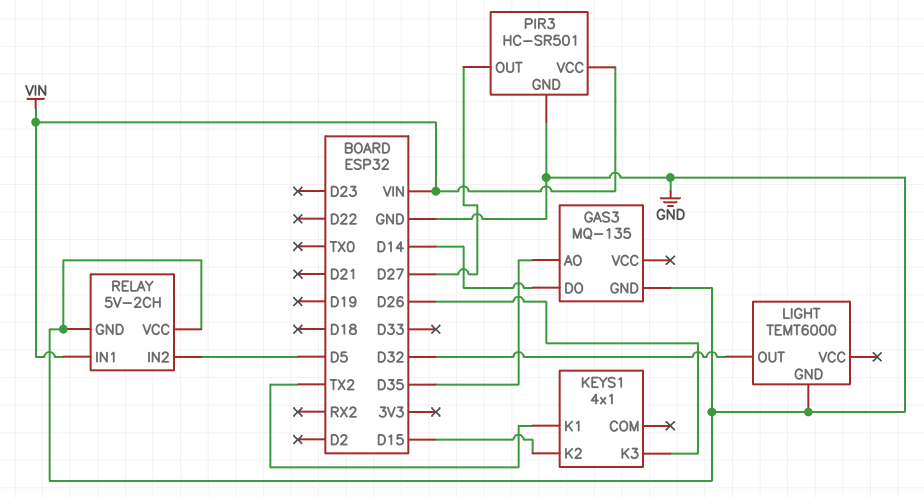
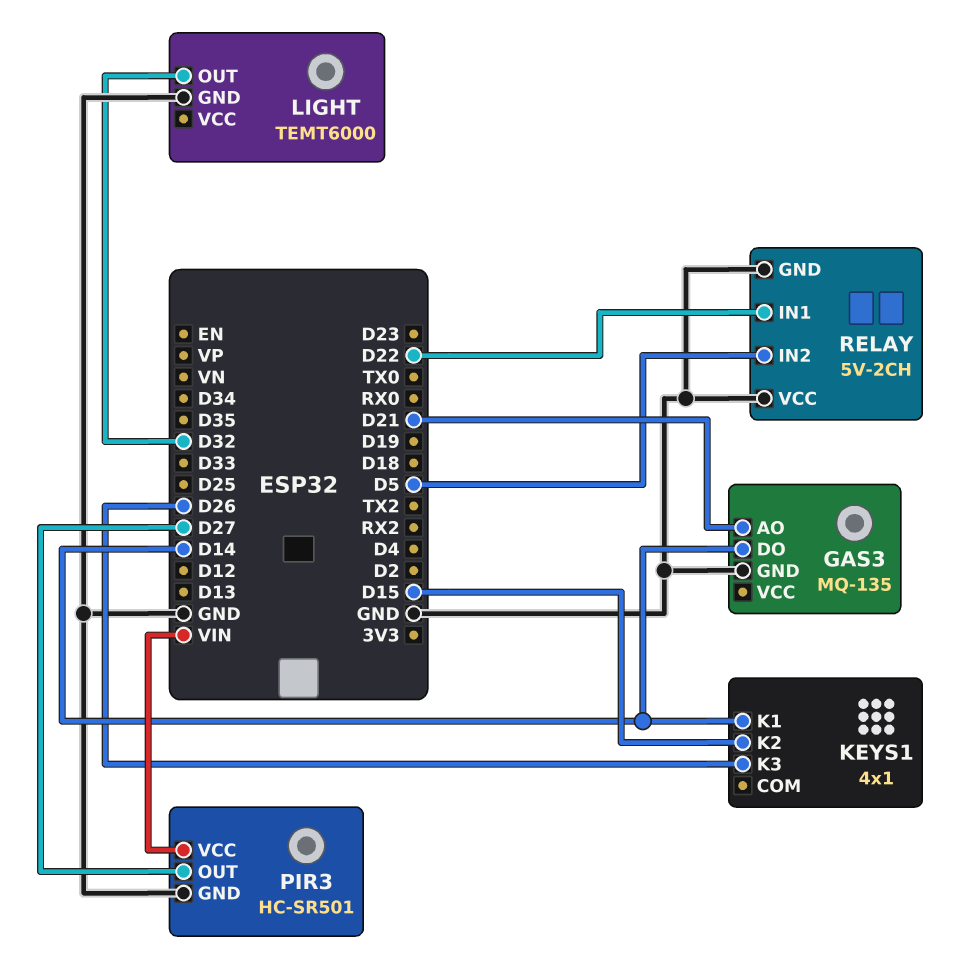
GAS3 pin AO: D35 -> D21
KEYS1 pin K1: TX2 -> D14
RELAY pin IN1: VIN -> D22

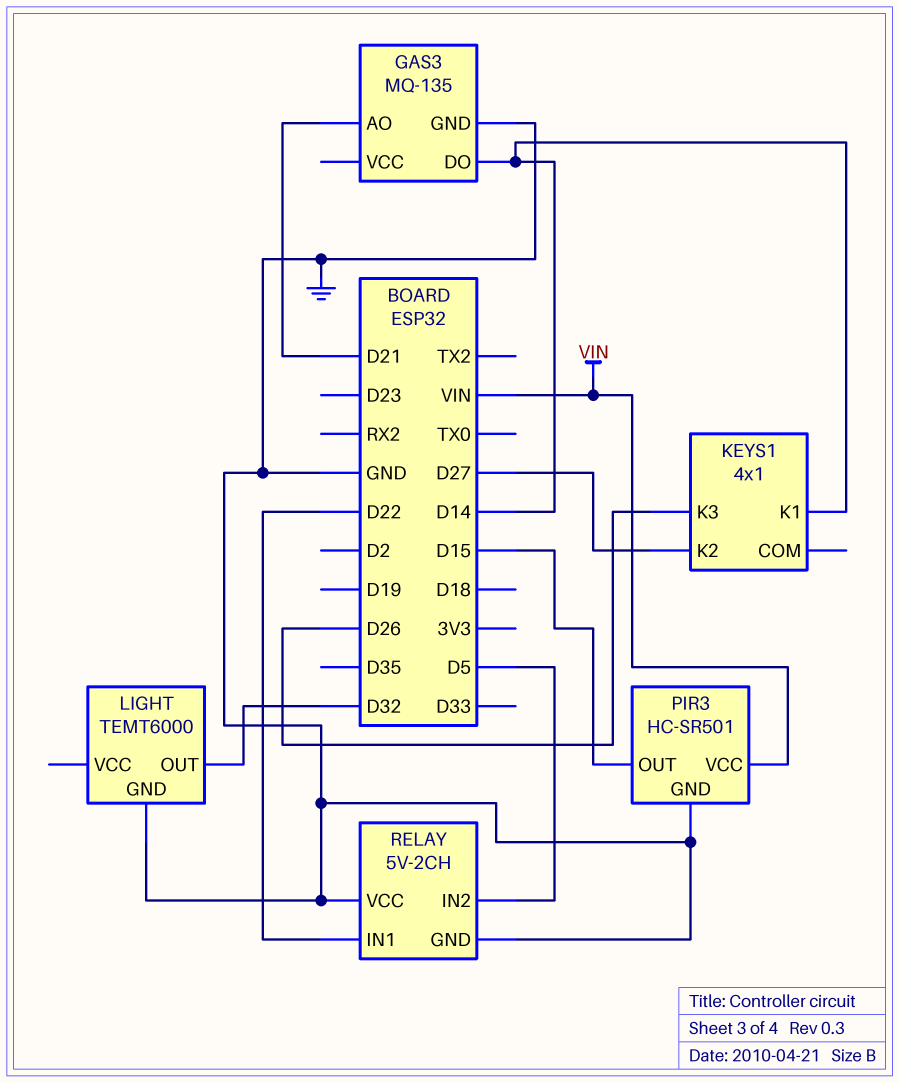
KEYS1 pin K2: D15 -> D27
PIR3 pin OUT: D27 -> D15

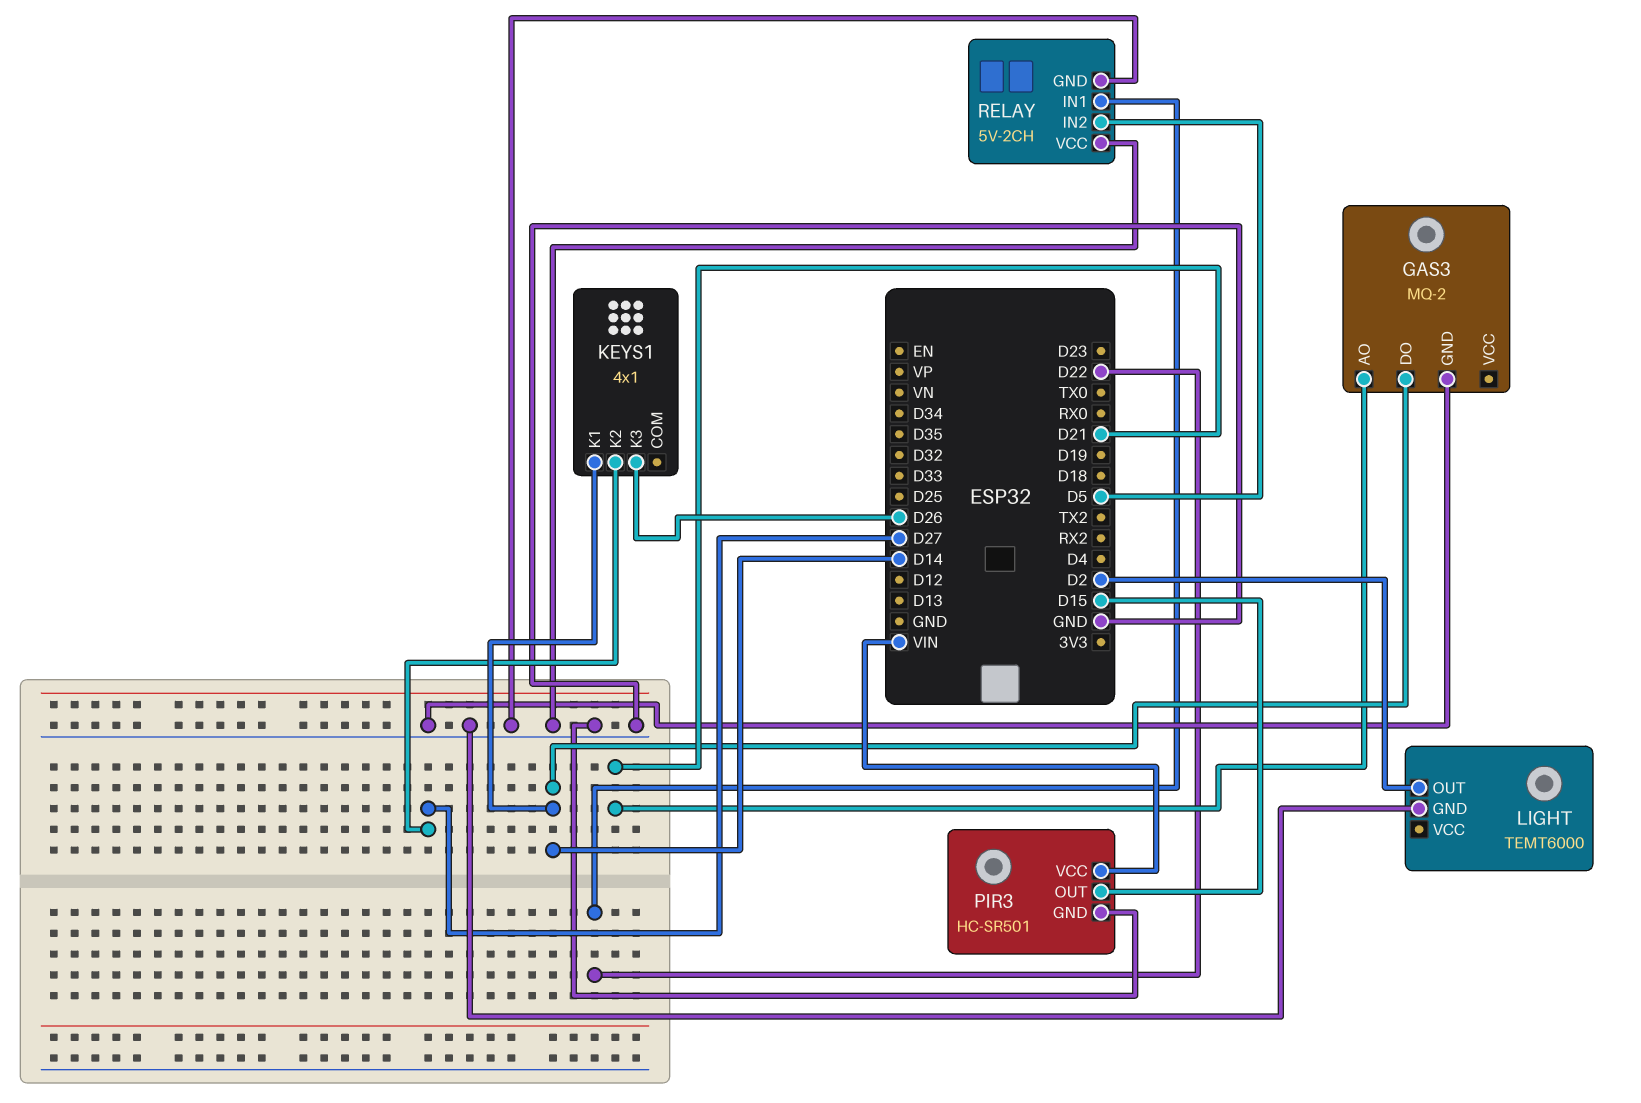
GAS3: MQ-135 -> MQ-2
LIGHT pin OUT: D32 -> D2

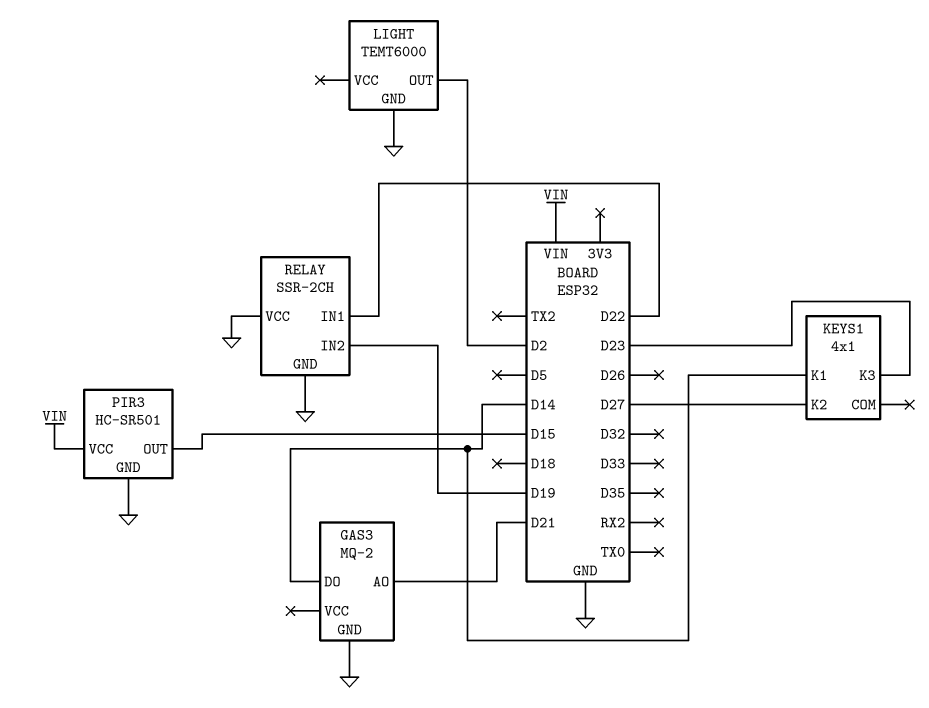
KEYS1 pin K3: D26 -> D23
RELAY: 5V-2CH -> SSR-2CH
RELAY pin IN2: D5 -> D19

